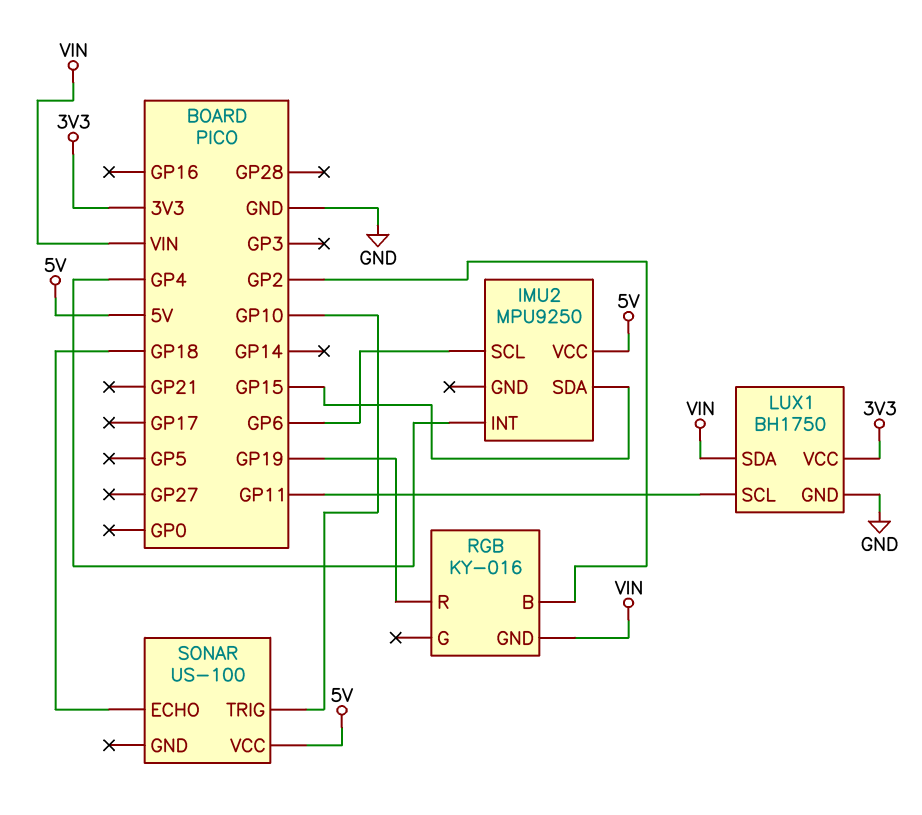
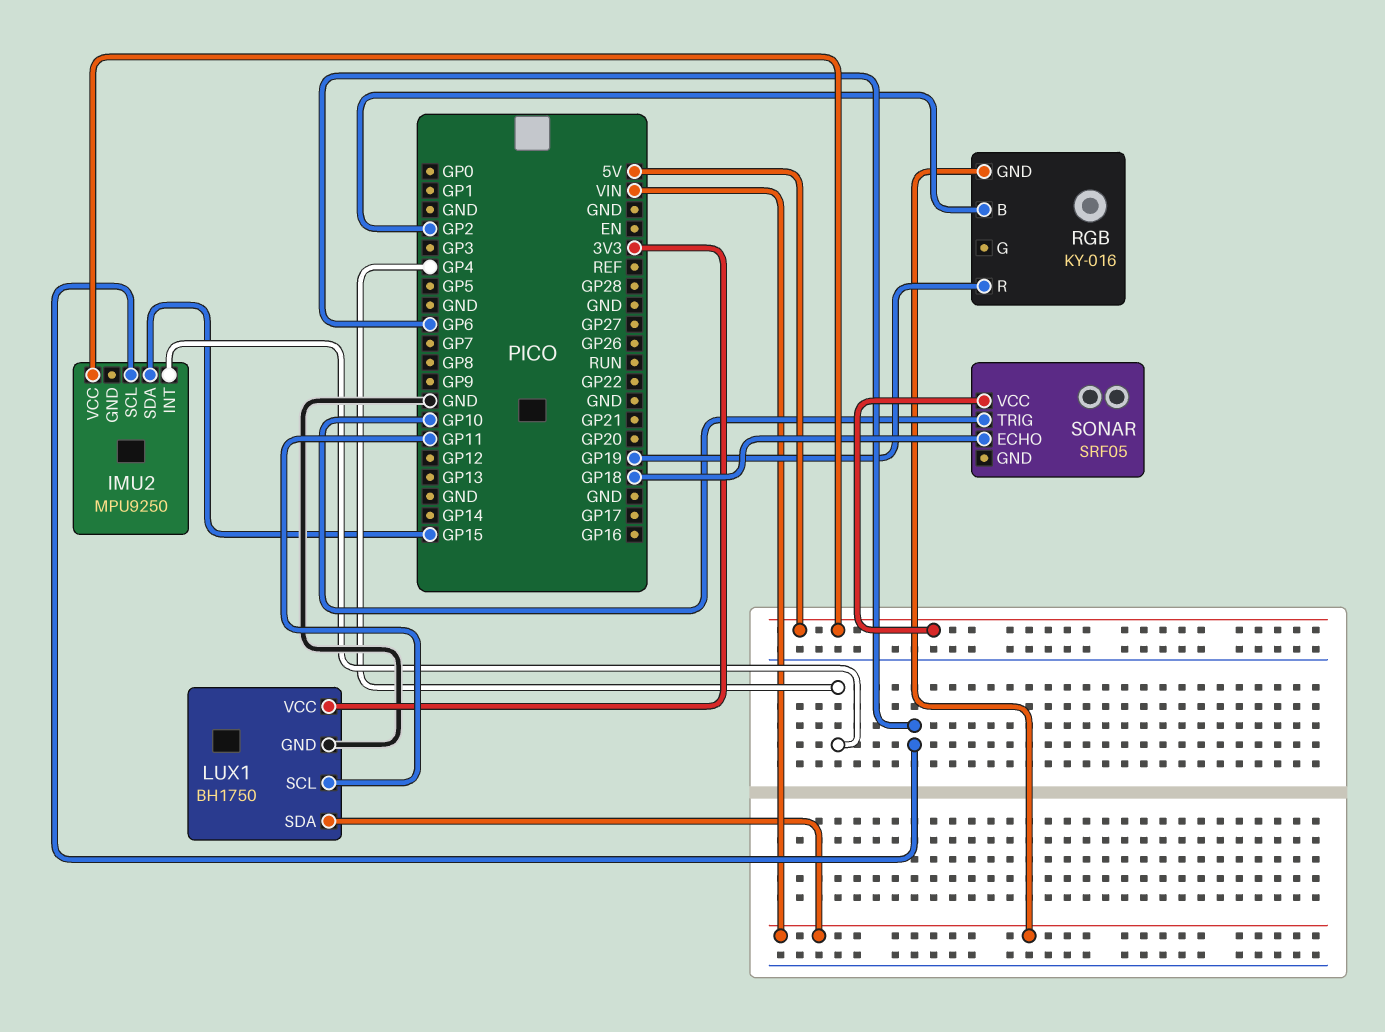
SONAR: US-100 -> SRF05

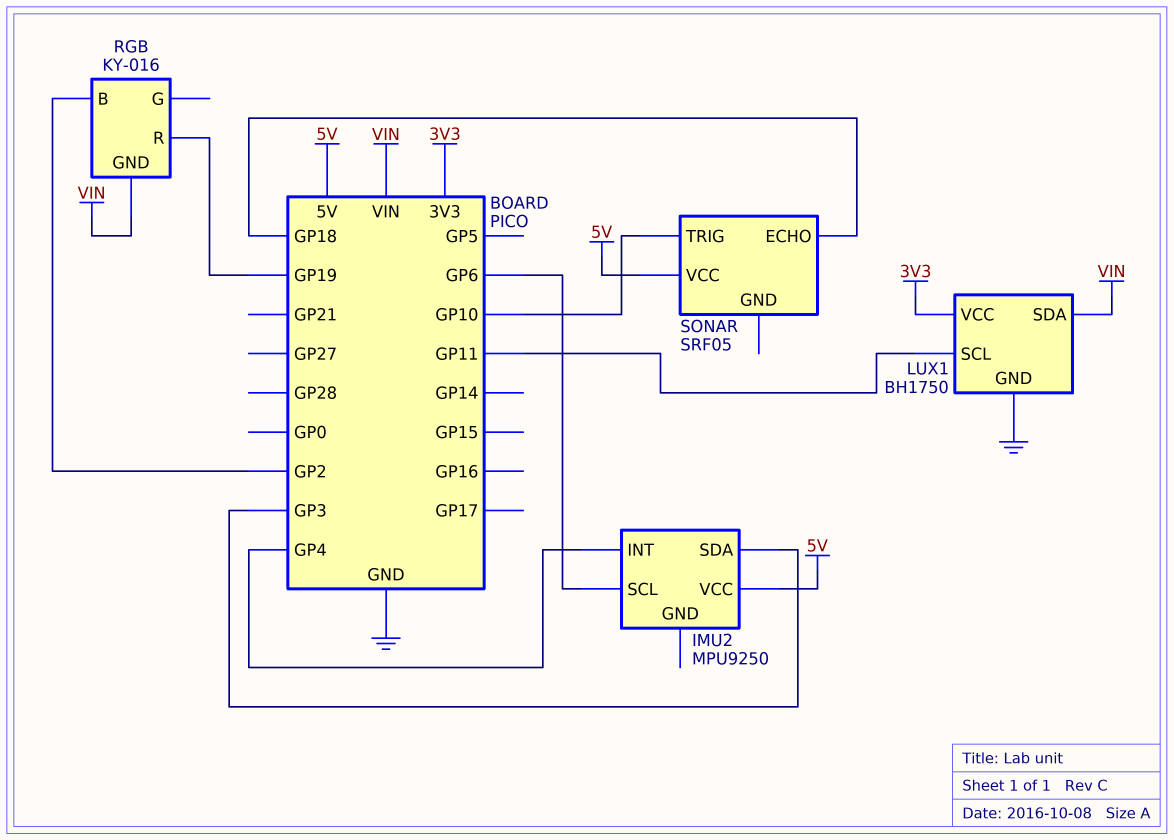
IMU2 pin SDA: GP15 -> GP3

